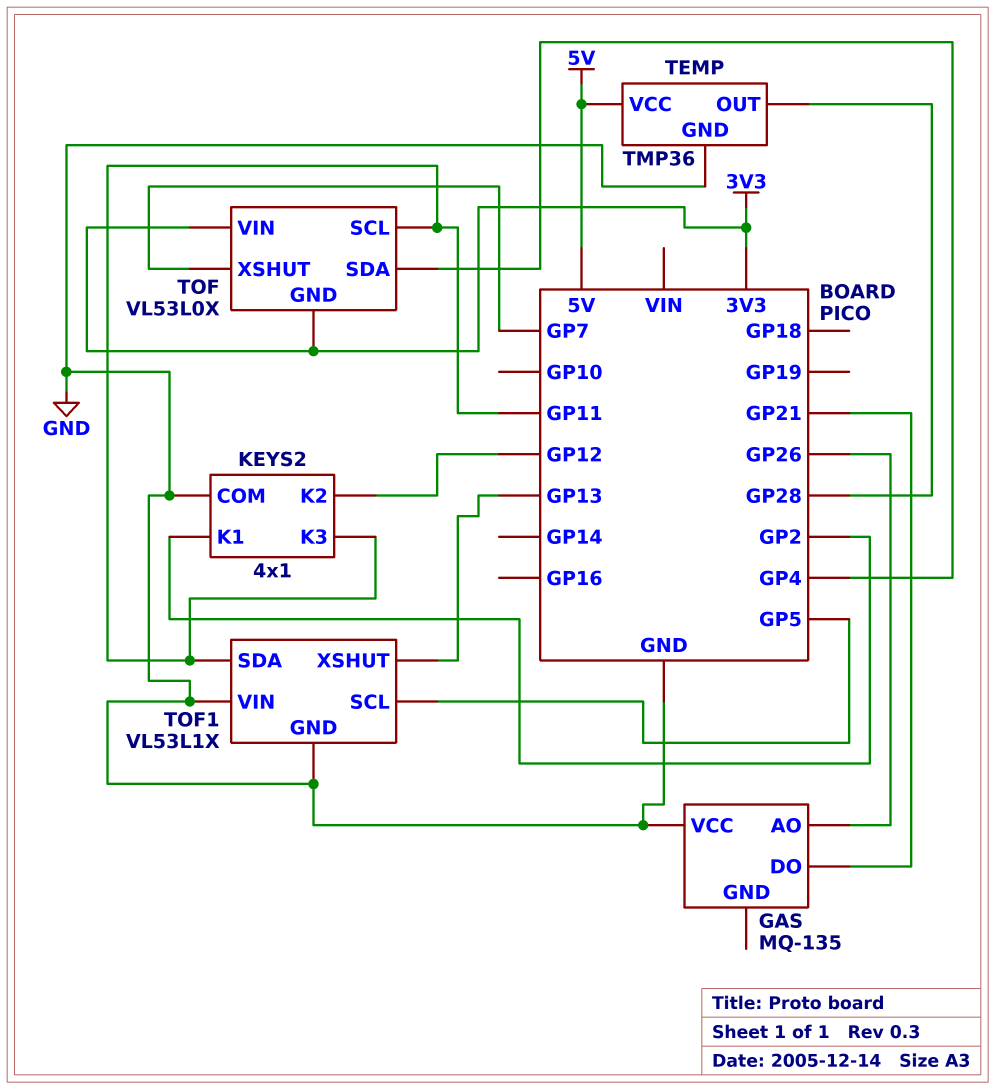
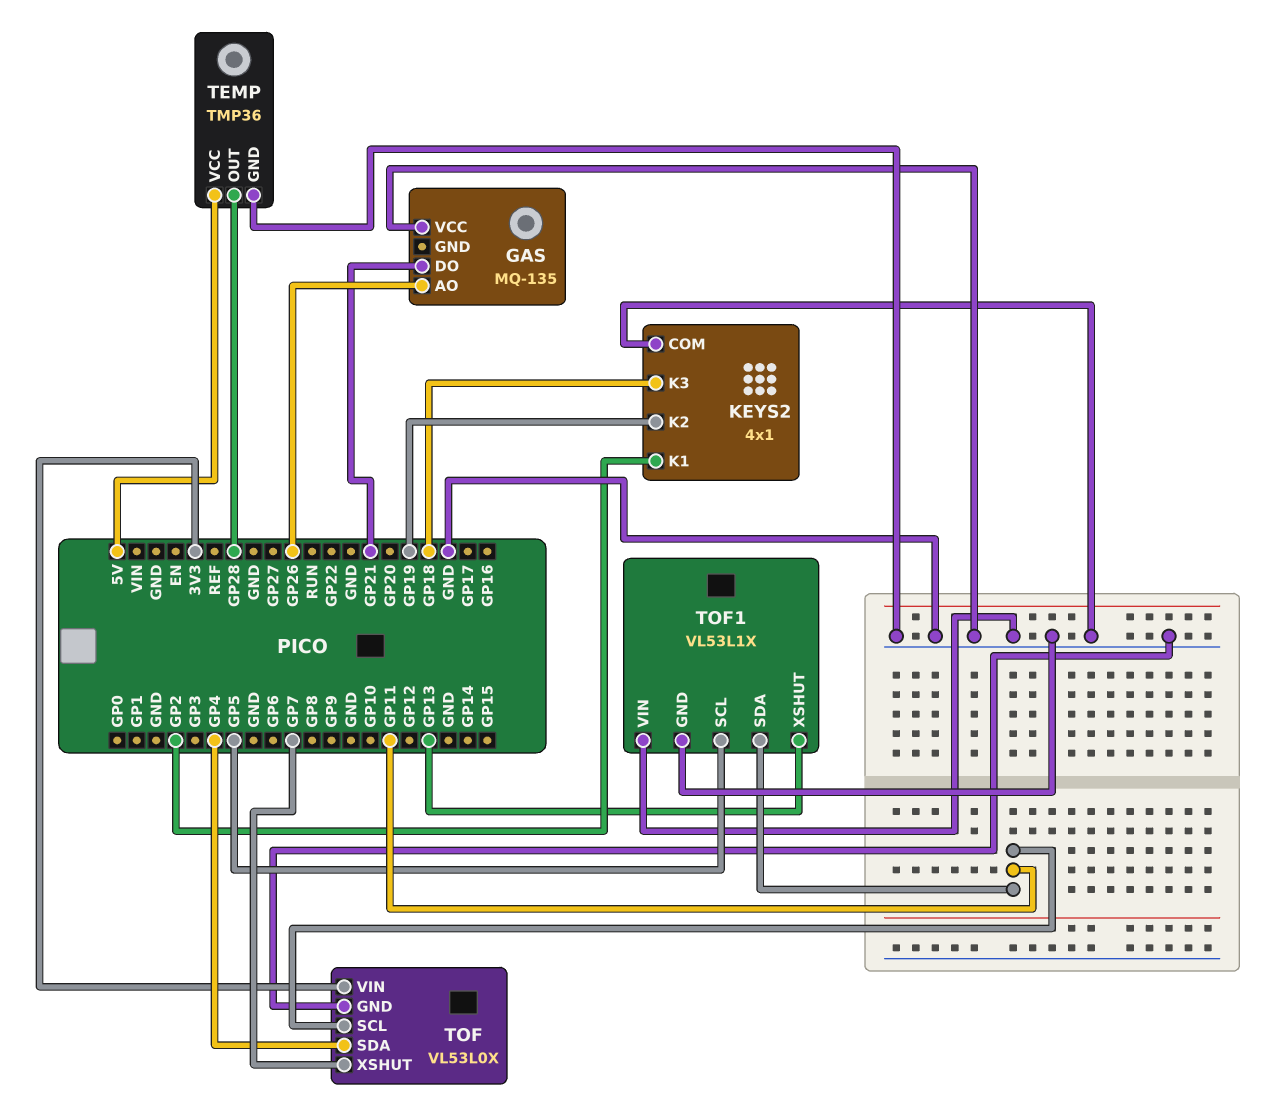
KEYS2 pin K2: GP12 -> GP19
KEYS2 pin K3: GP11 -> GP18
TOF pin GND: 3V3 -> GND

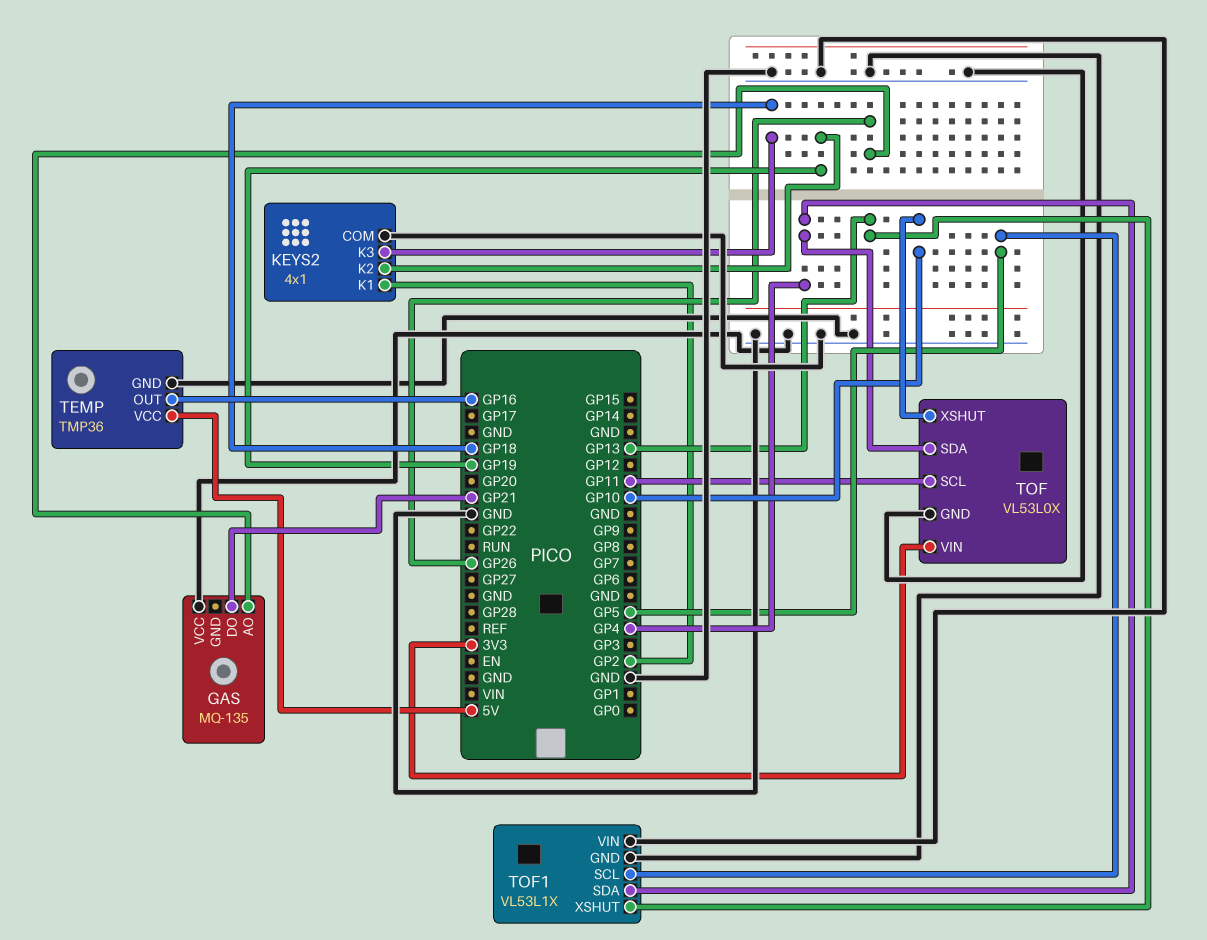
TEMP pin OUT: GP28 -> GP16
TOF pin XSHUT: GP7 -> GP10
TOF1 pin SDA: GP11 -> GP4

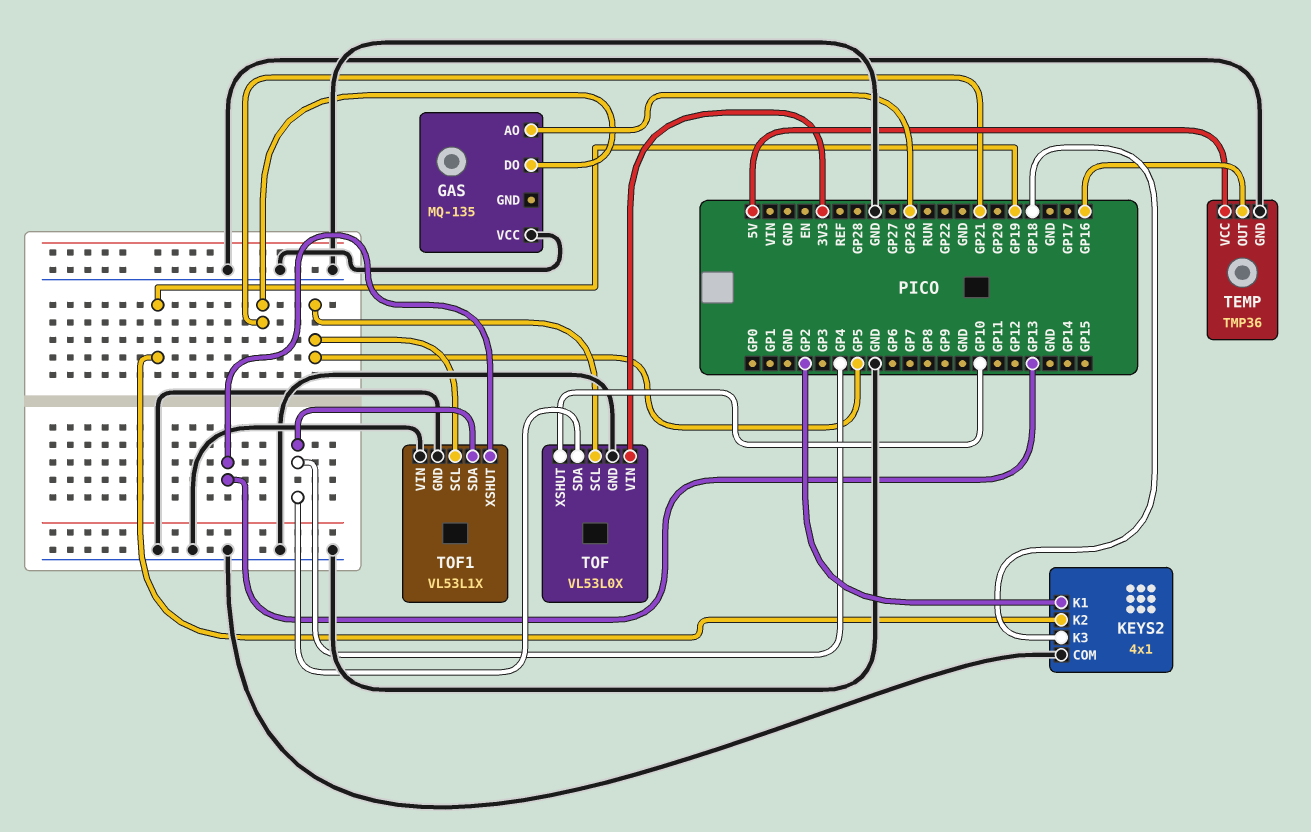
TOF pin SCL: GP11 -> GP5

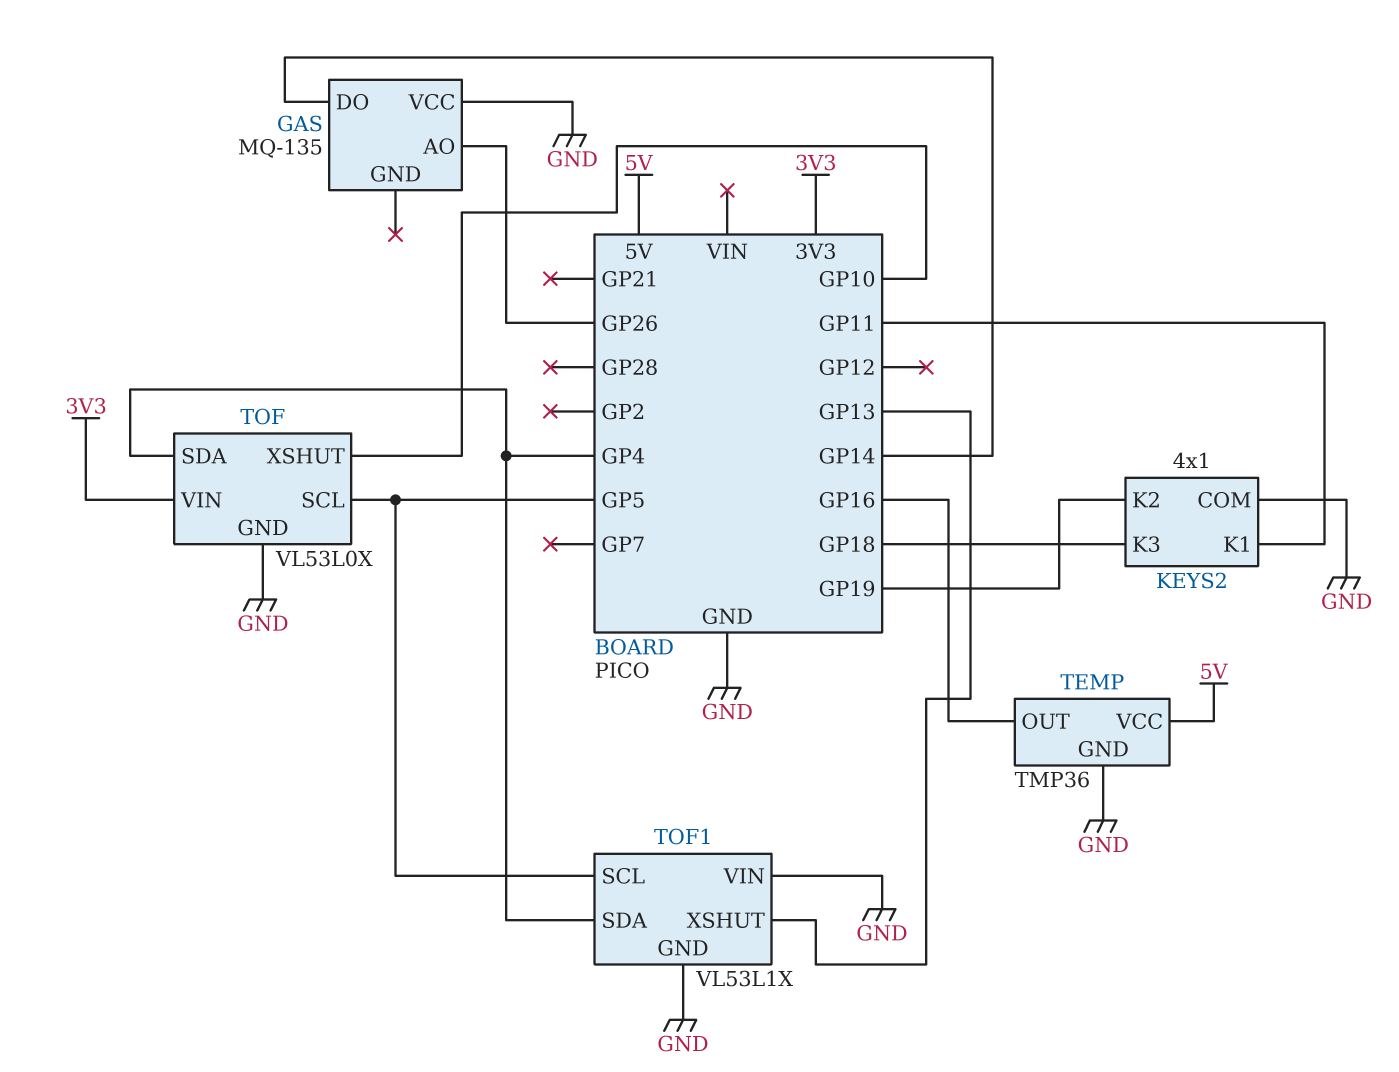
GAS pin DO: GP21 -> GP14
KEYS2 pin K1: GP2 -> GP11

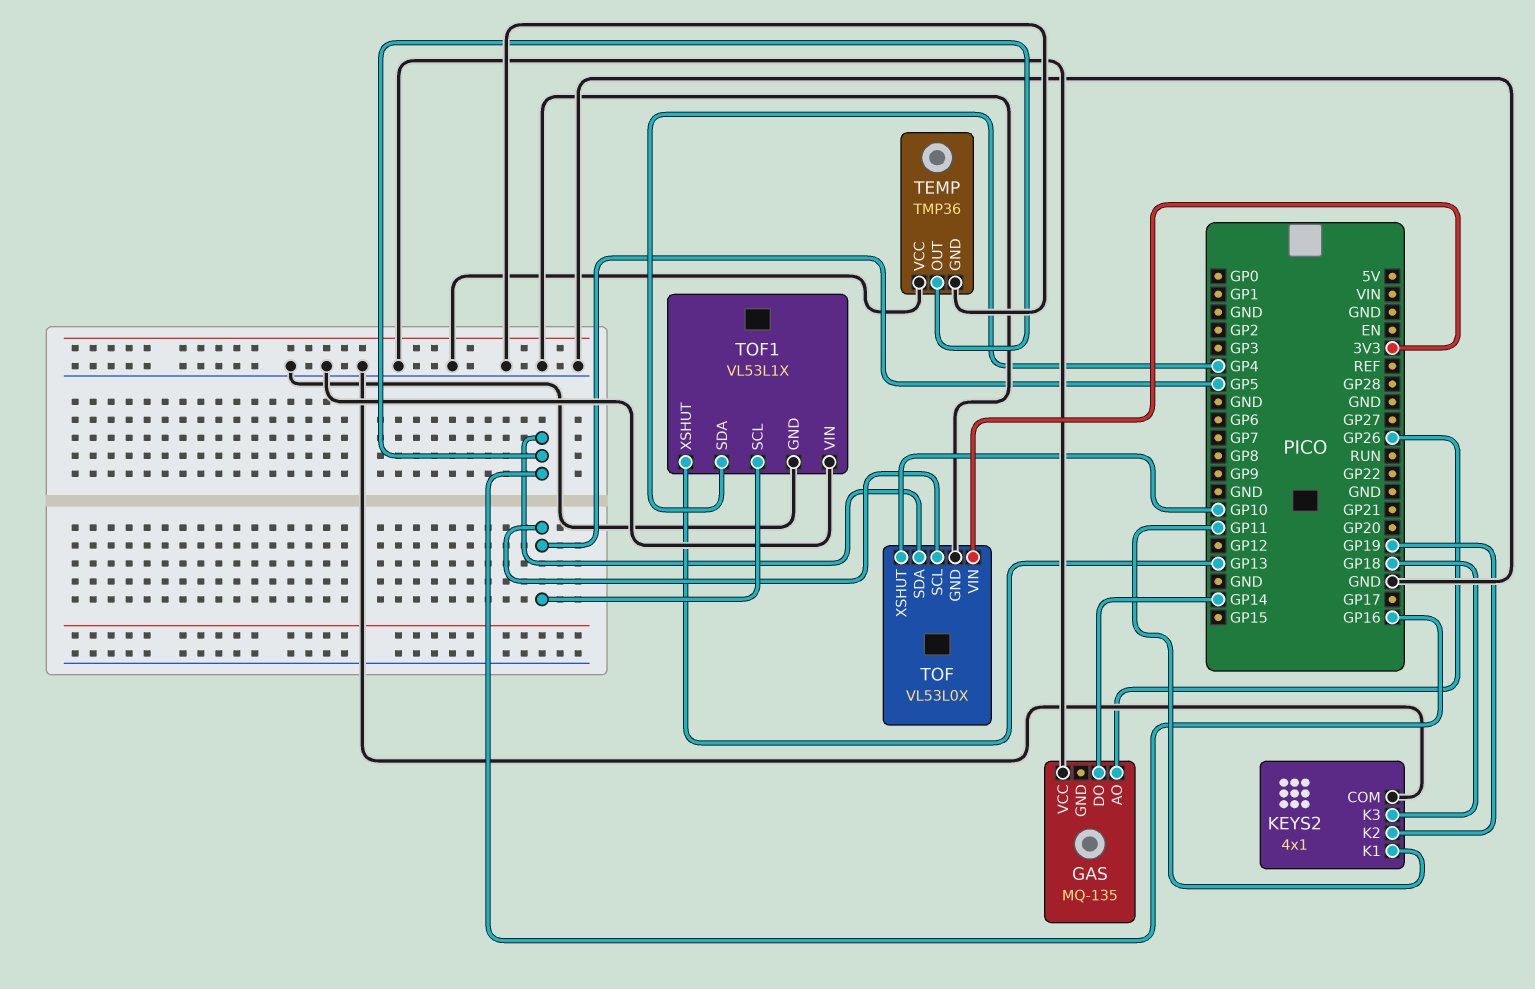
TEMP pin VCC: 5V -> GND
TOF pin SDA: GP4 -> GP16

